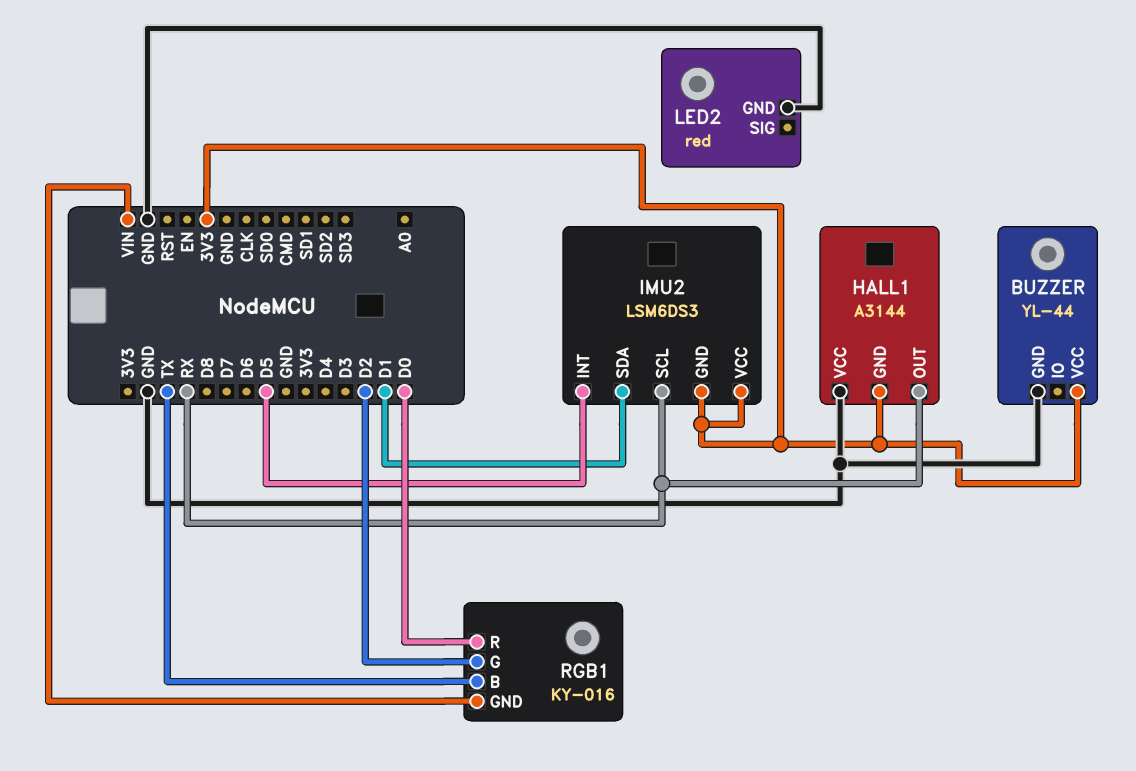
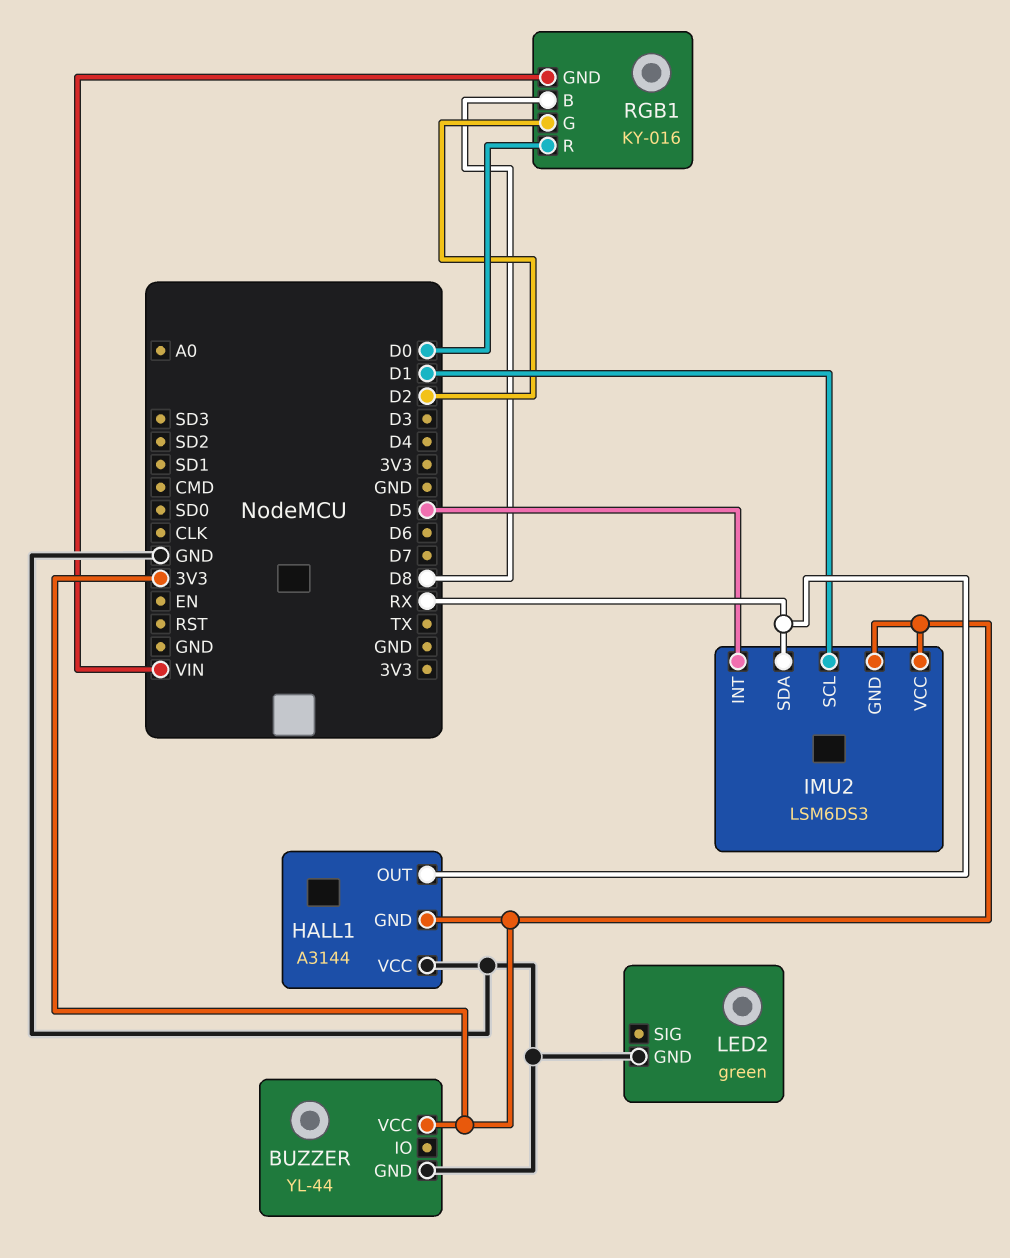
IMU2 pin SCL: RX -> D1
IMU2 pin SDA: D1 -> RX
LED2: red -> green
RGB1 pin B: TX -> D8

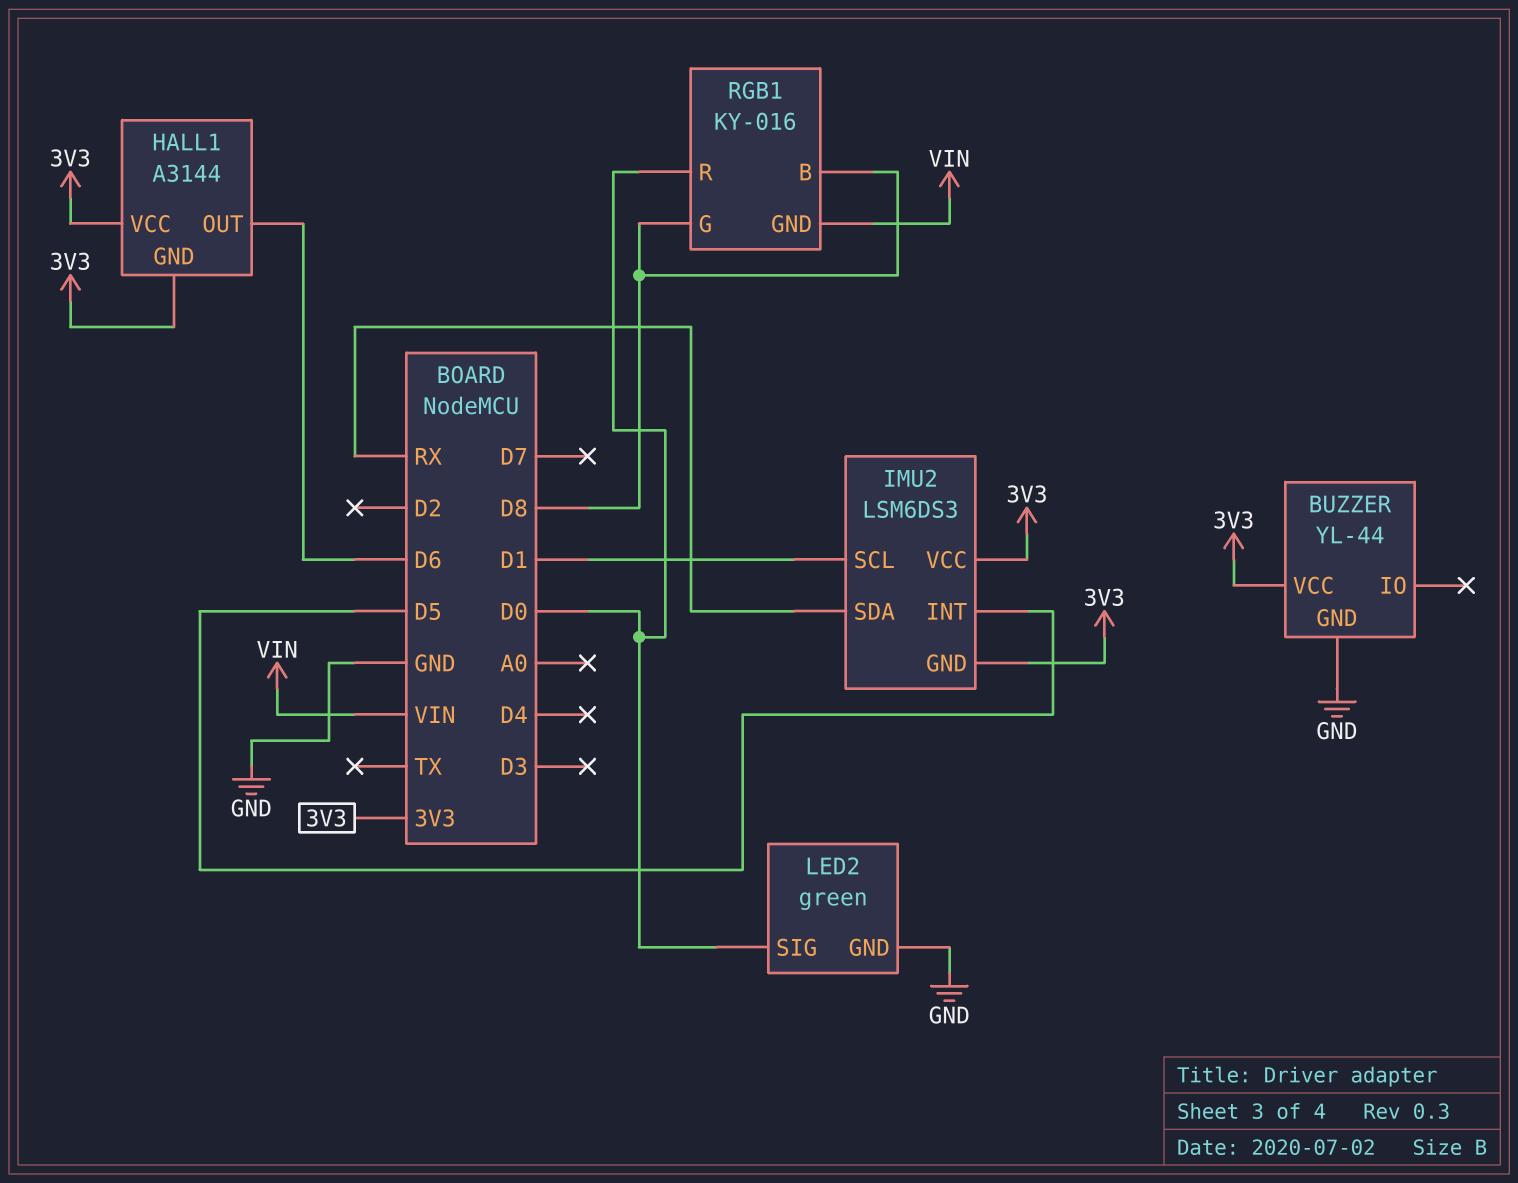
HALL1 pin OUT: RX -> D6
HALL1 pin VCC: GND -> 3V3
LED2 pin SIG: none -> D0
RGB1 pin G: D2 -> D8

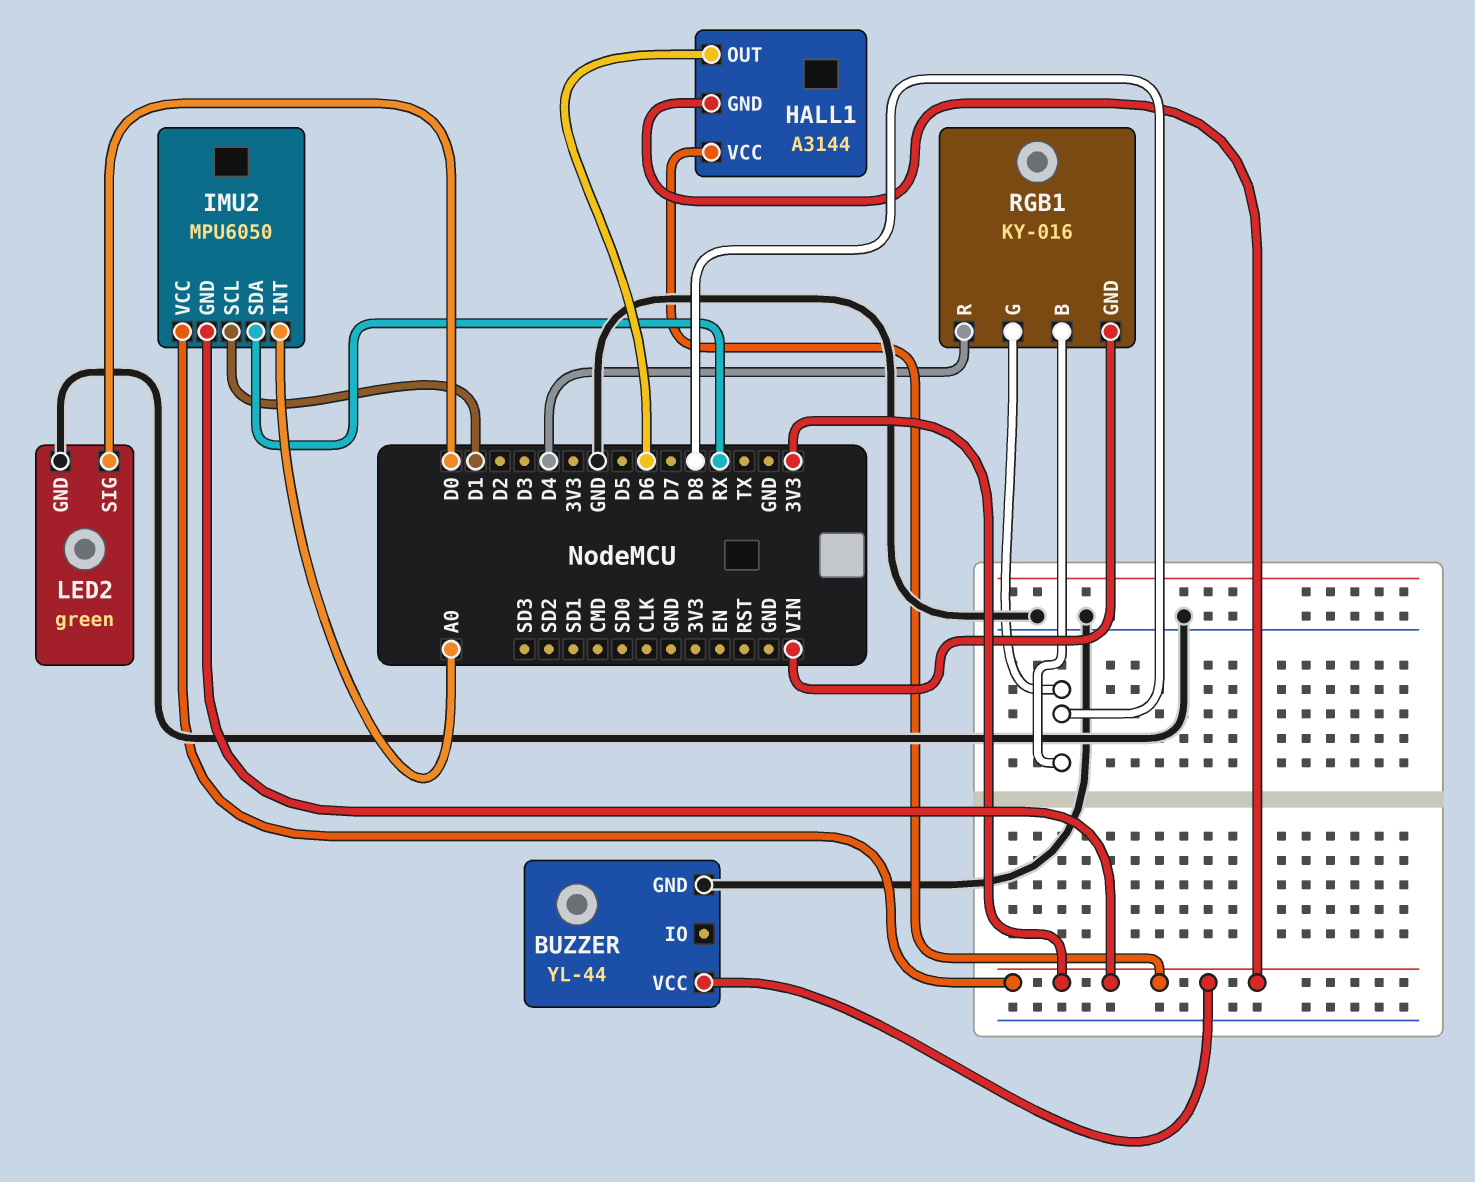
IMU2: LSM6DS3 -> MPU6050
IMU2 pin INT: D5 -> A0
RGB1 pin R: D0 -> D4

